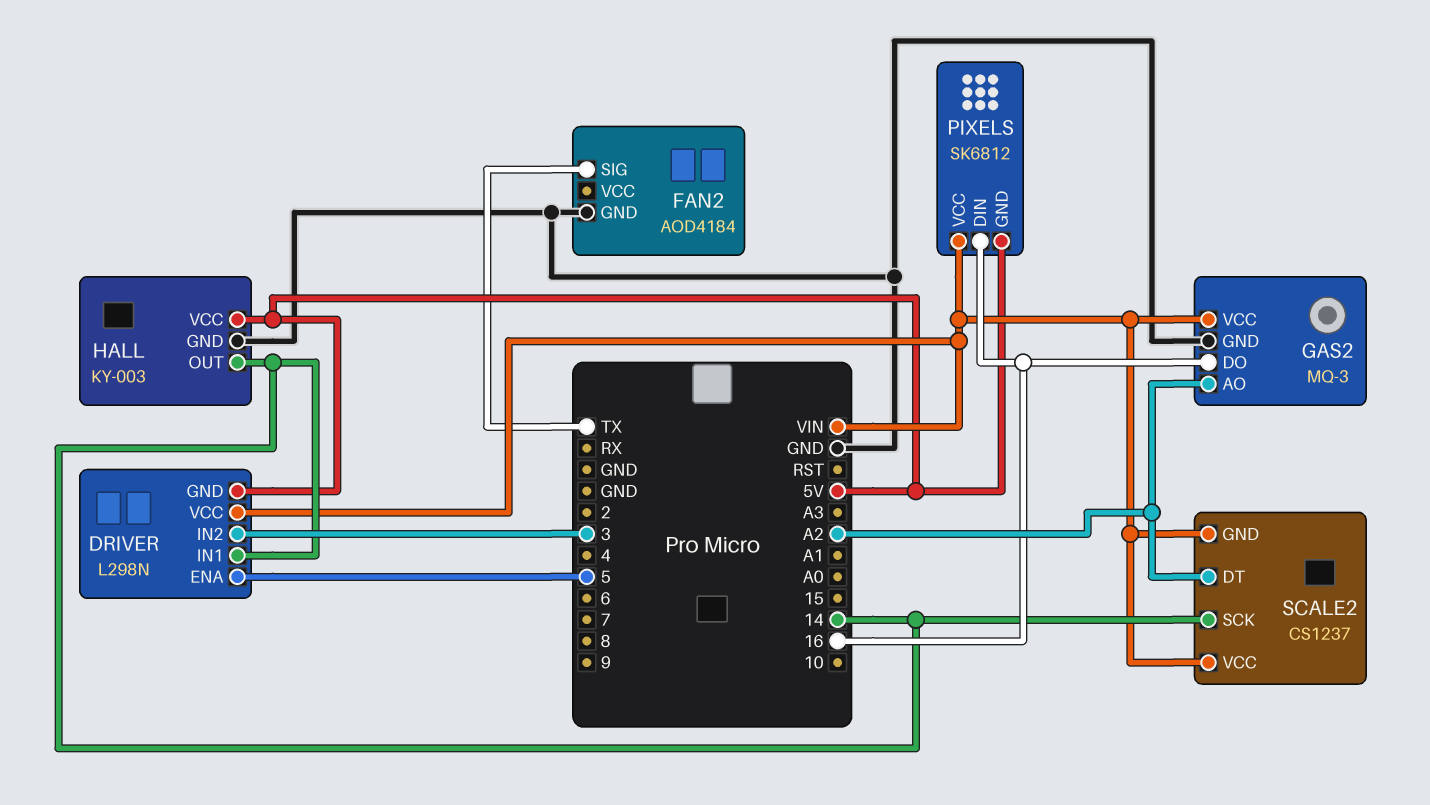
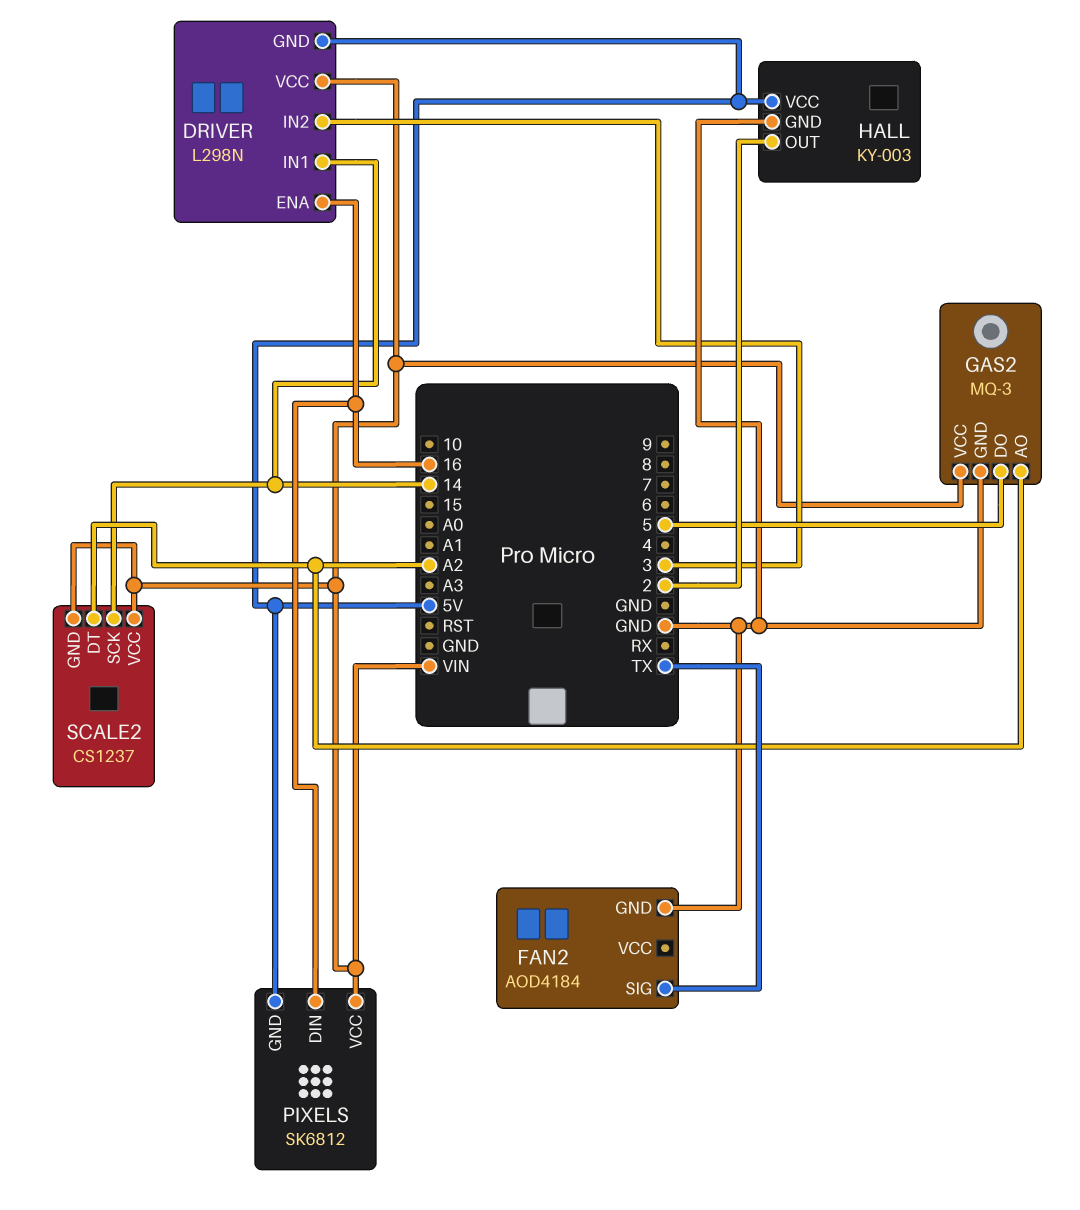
DRIVER pin ENA: 5 -> 16
GAS2 pin DO: 16 -> 5
HALL pin OUT: 14 -> 2

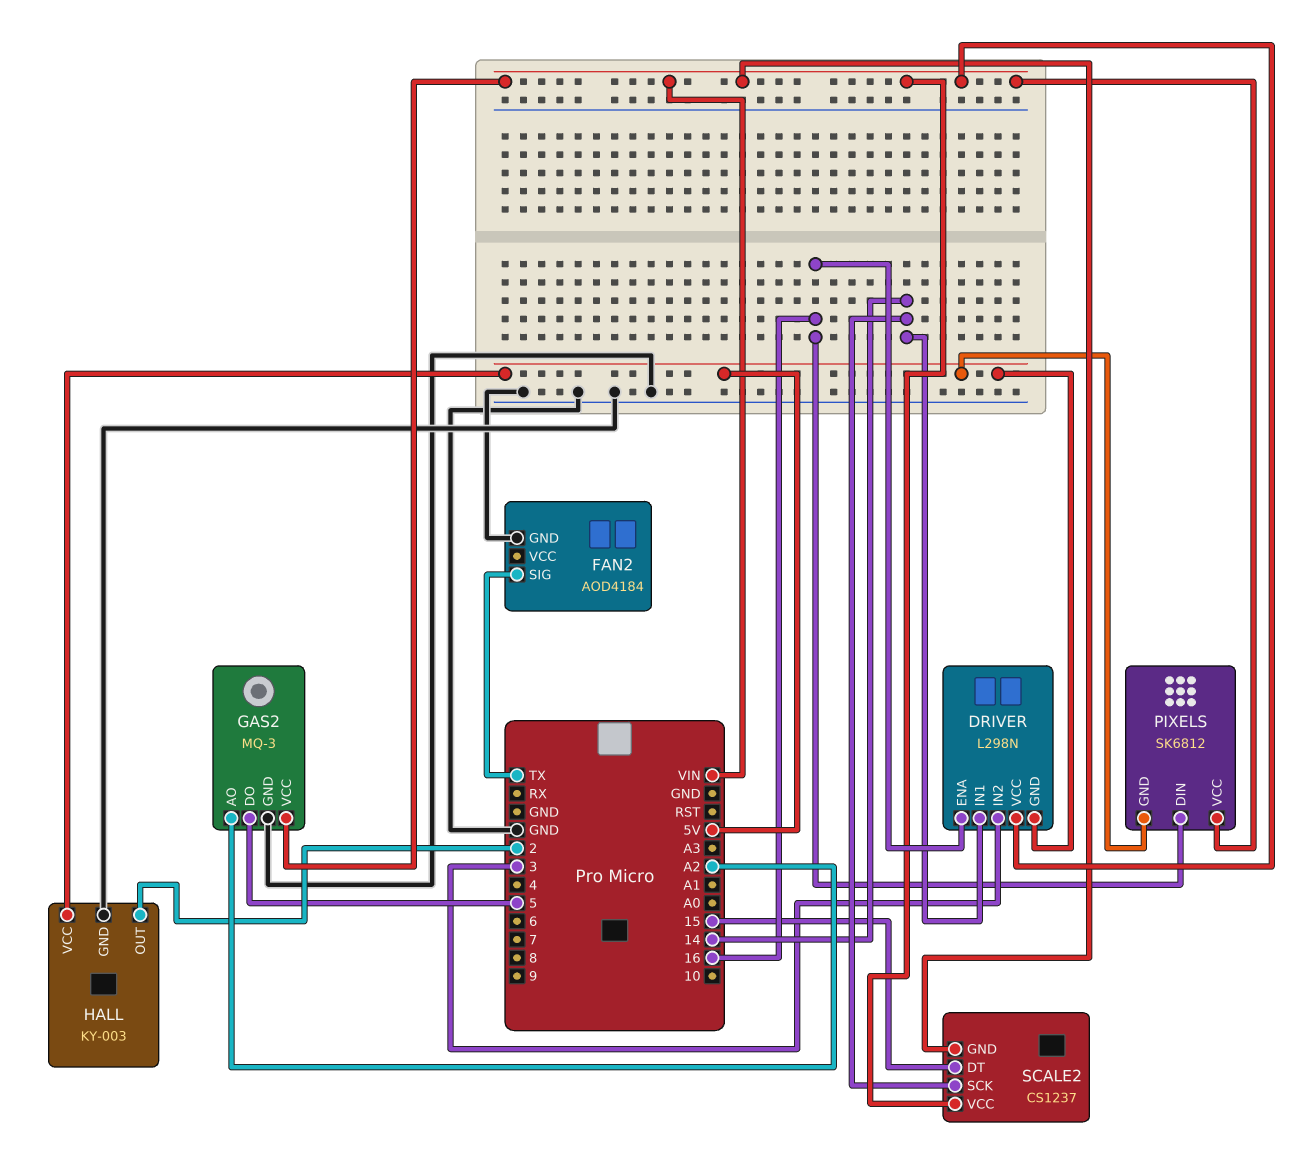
SCALE2 pin DT: A2 -> 15

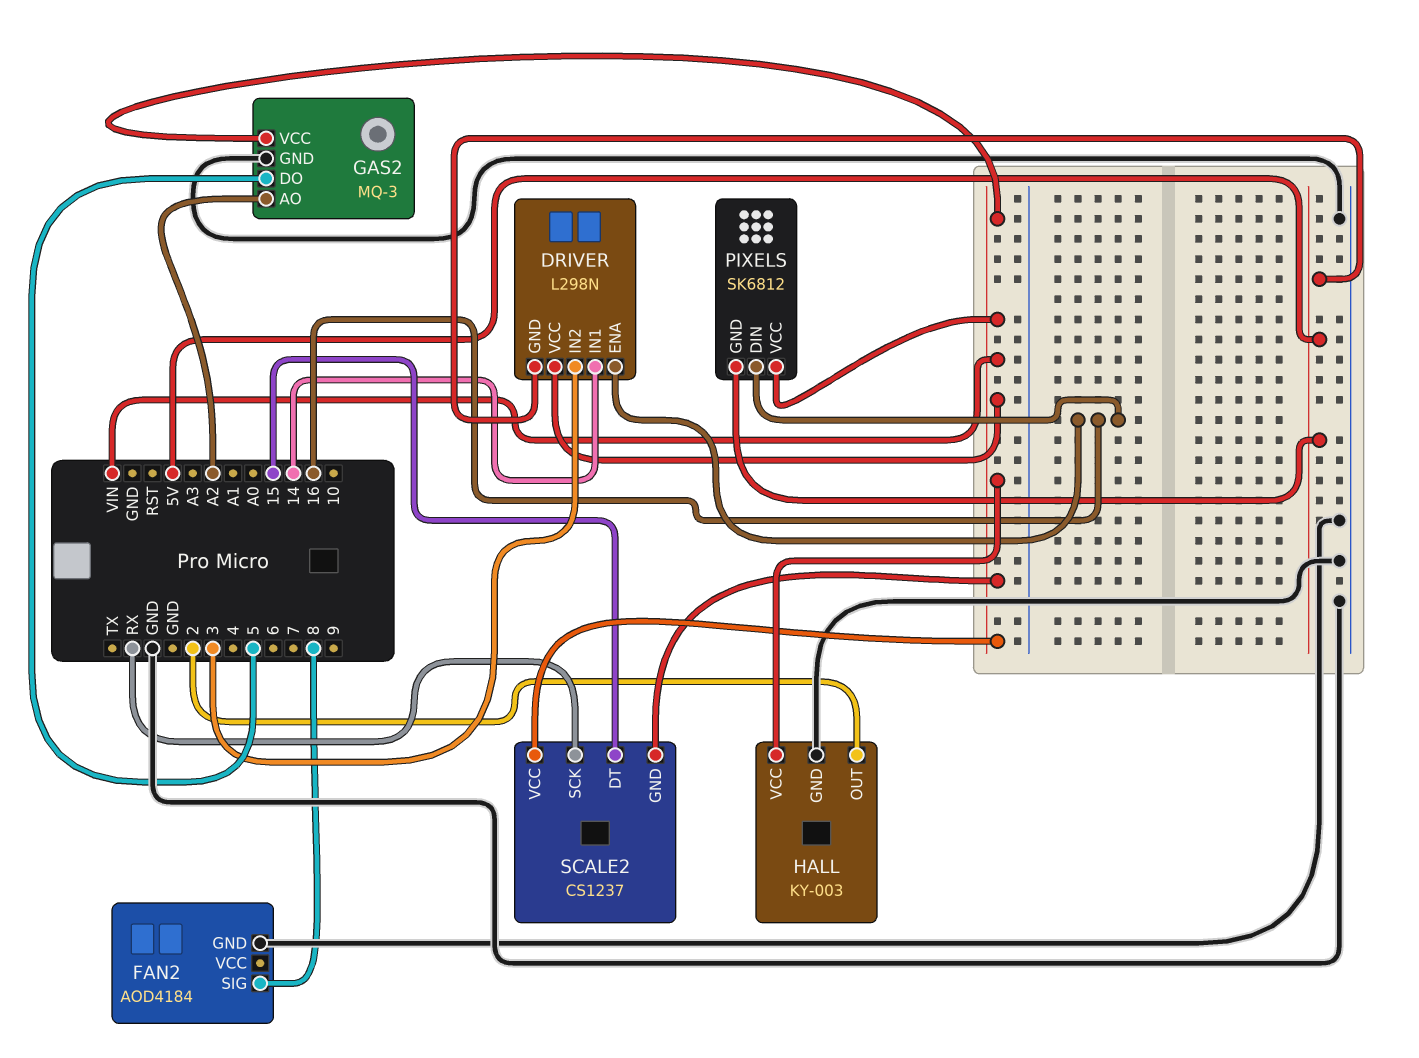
FAN2 pin SIG: TX -> 8
HALL pin VCC: 5V -> VIN
SCALE2 pin SCK: 14 -> RX

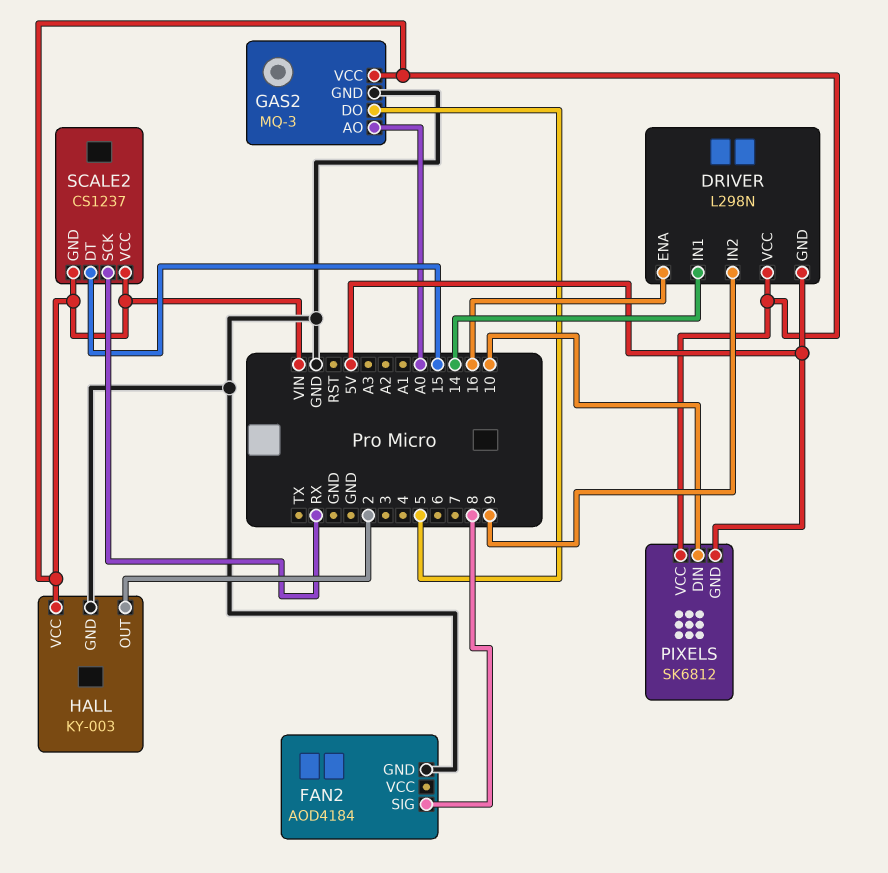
DRIVER pin IN2: 3 -> 9
GAS2 pin AO: A2 -> A0
PIXELS pin DIN: 16 -> 10

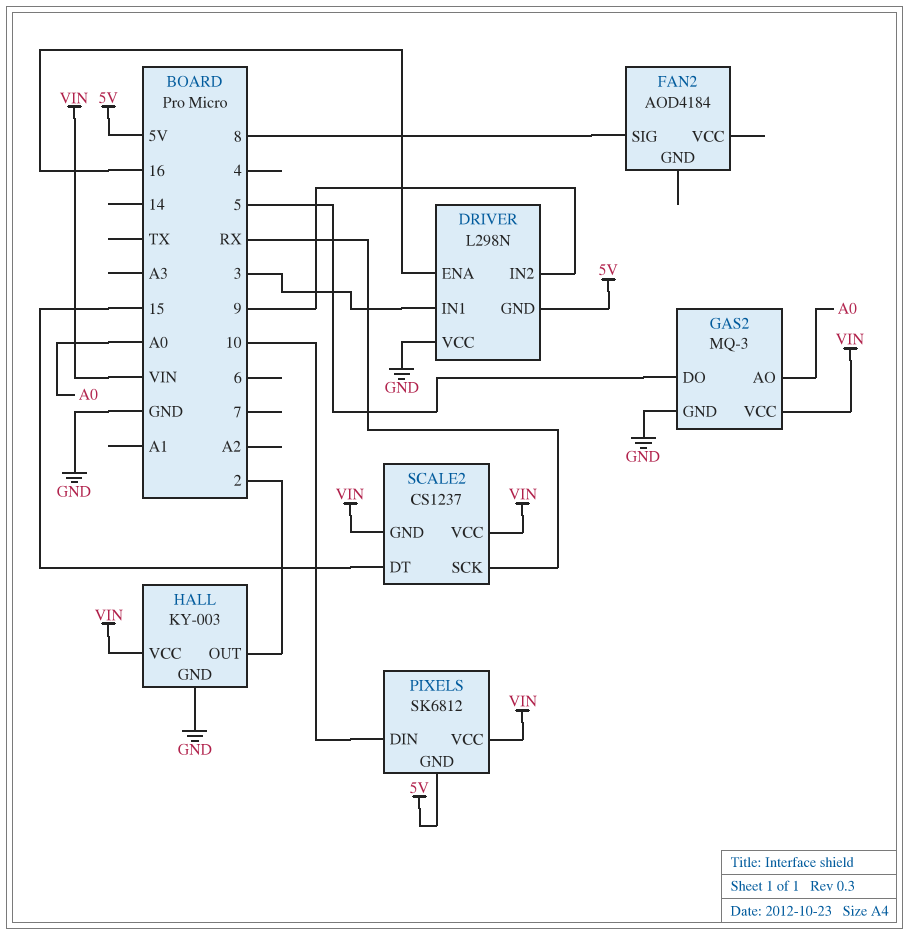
DRIVER pin IN1: 14 -> 3
DRIVER pin VCC: VIN -> GND
FAN2 pin GND: GND -> none

